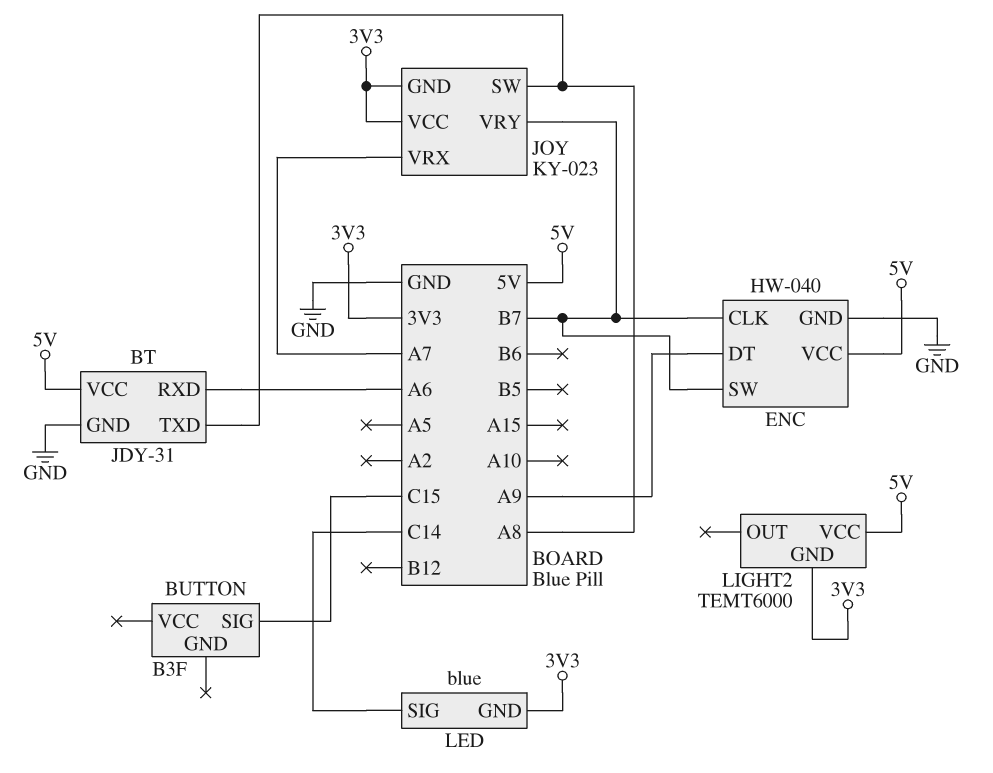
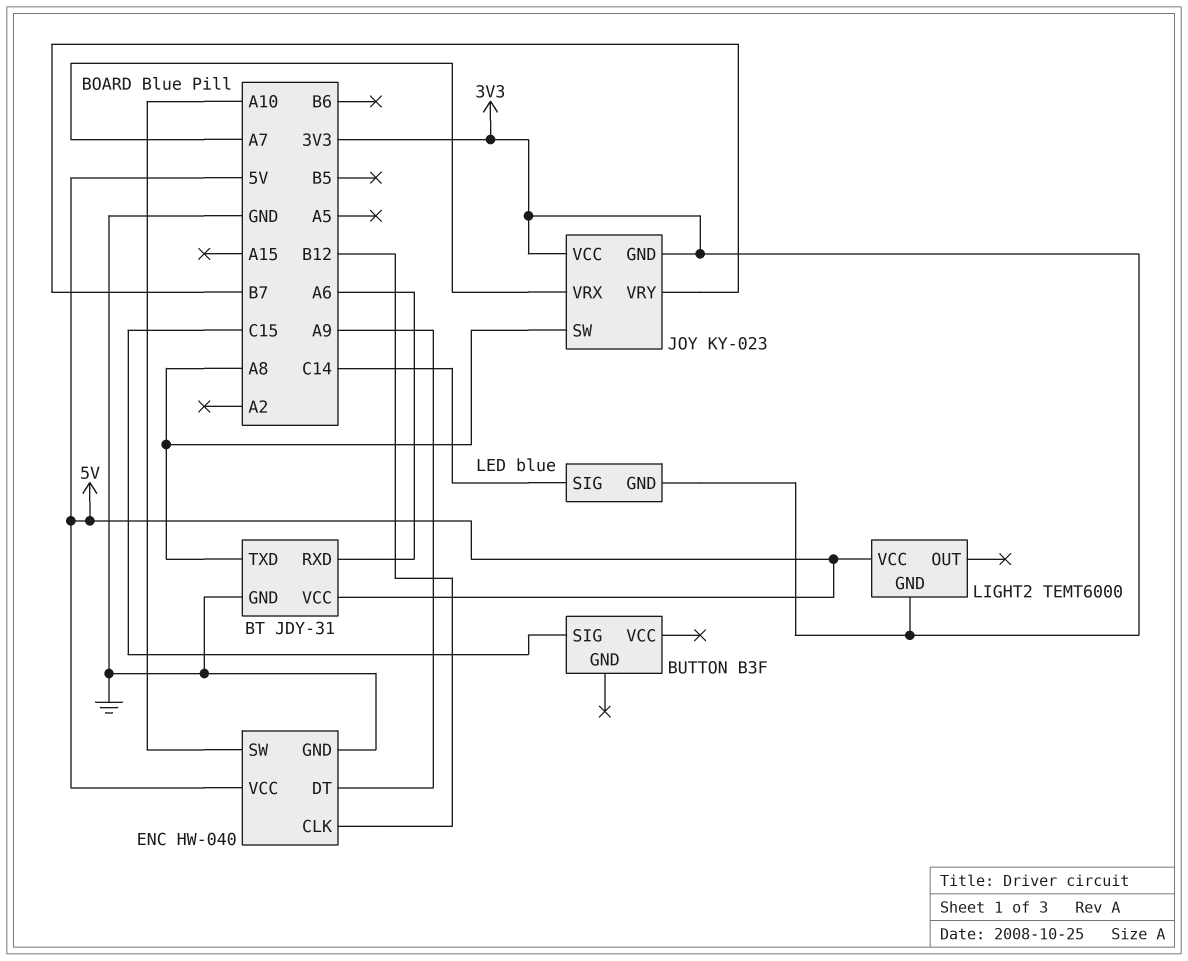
ENC pin CLK: B7 -> B12
ENC pin SW: B7 -> A10

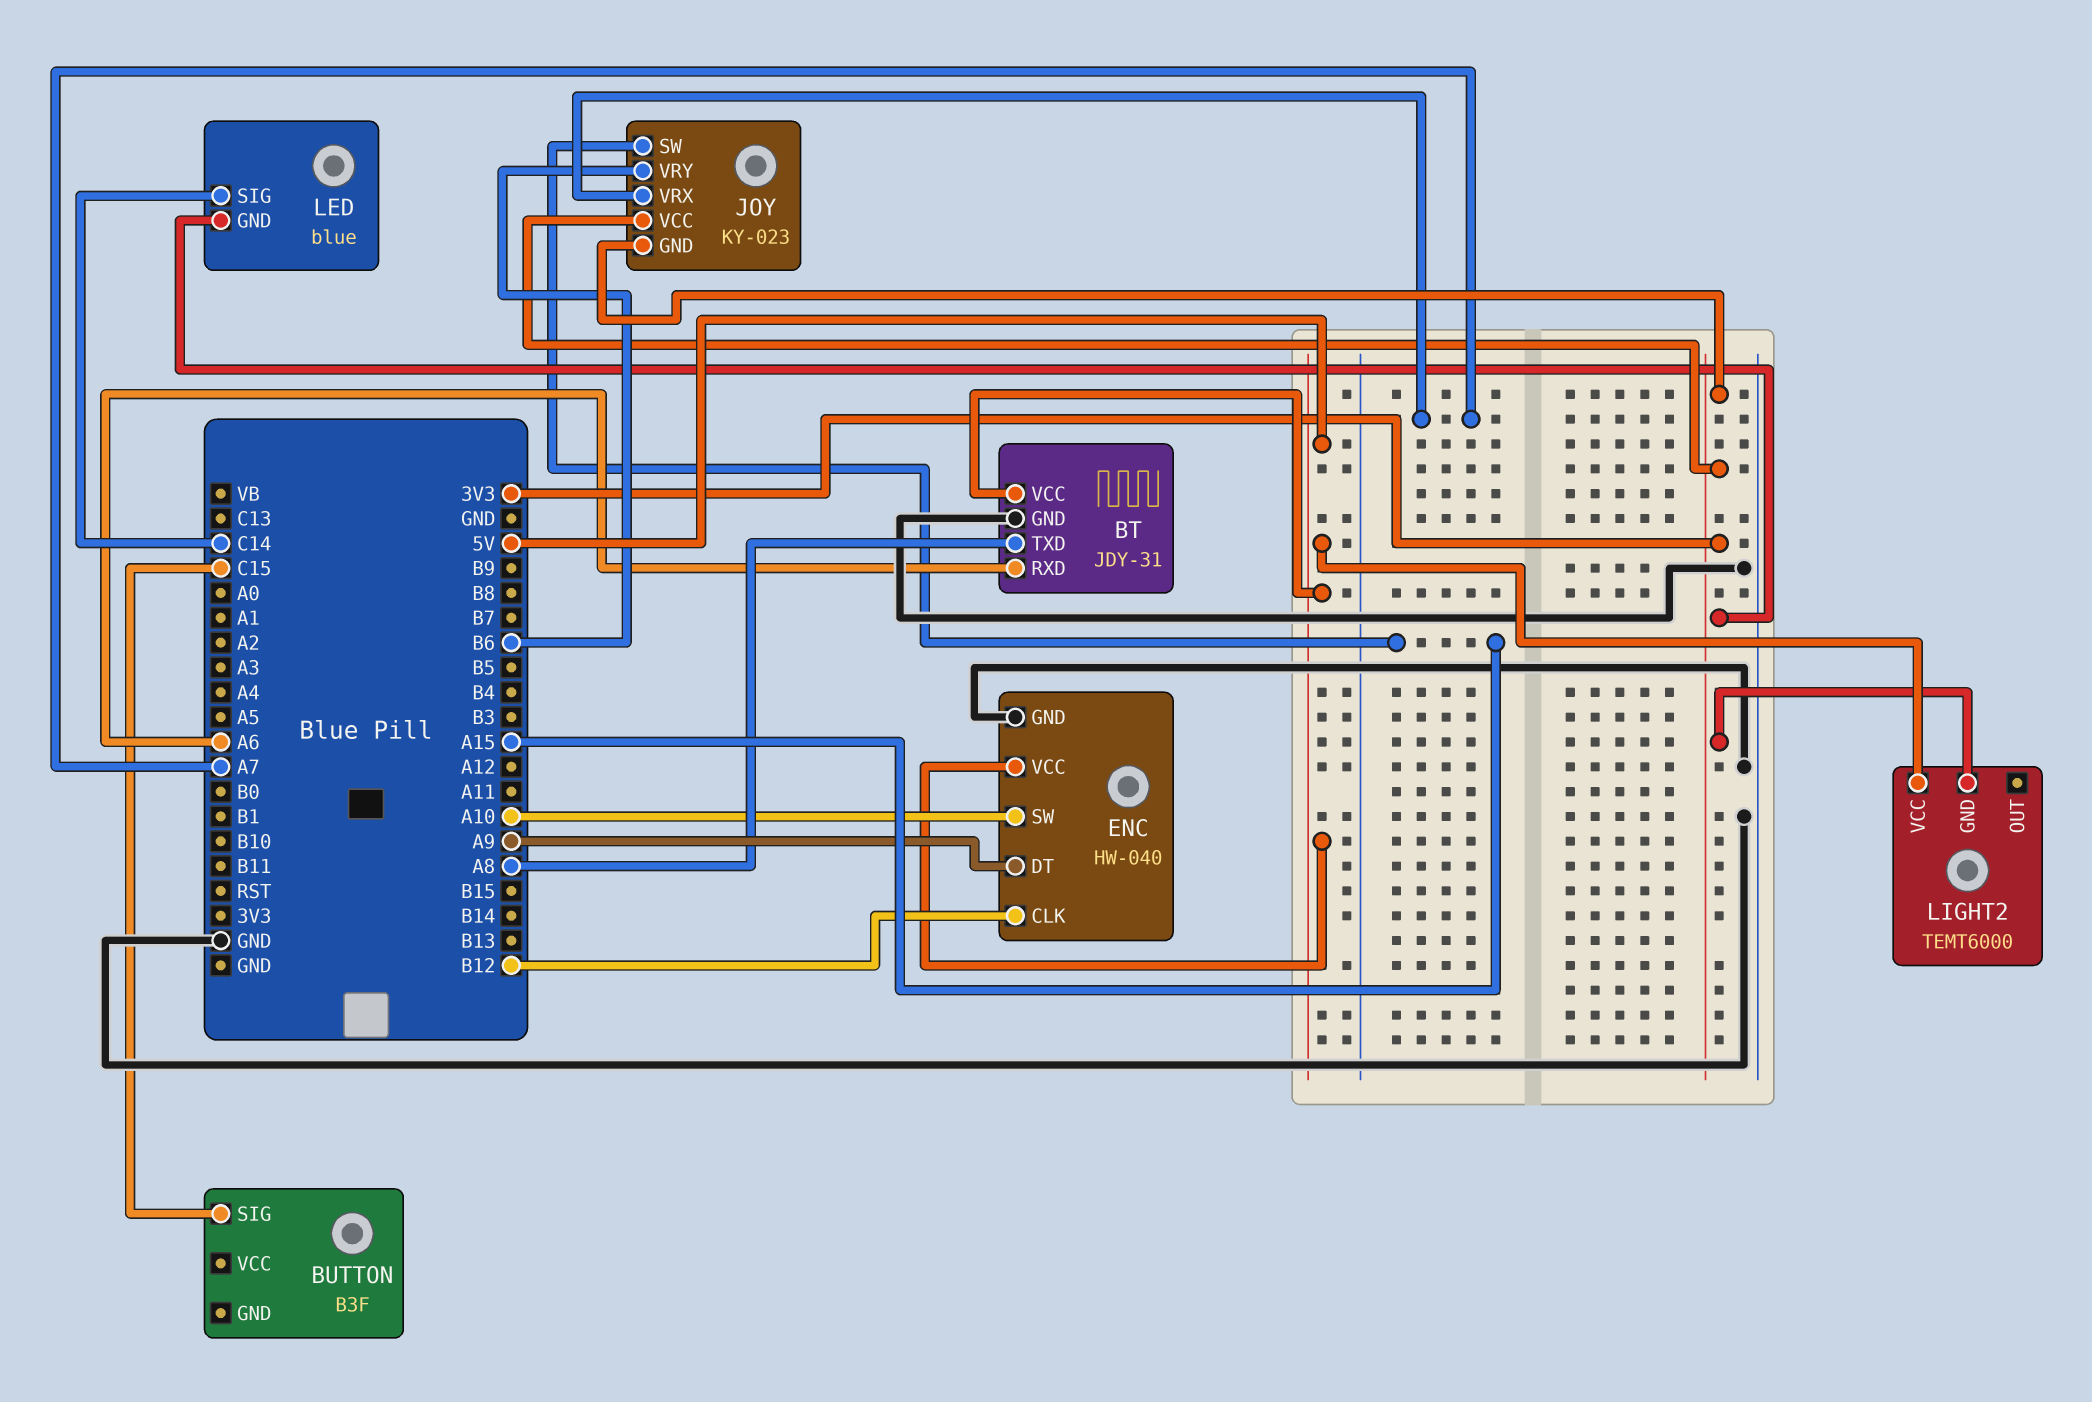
JOY pin SW: A8 -> A15
JOY pin VRY: B7 -> B6

